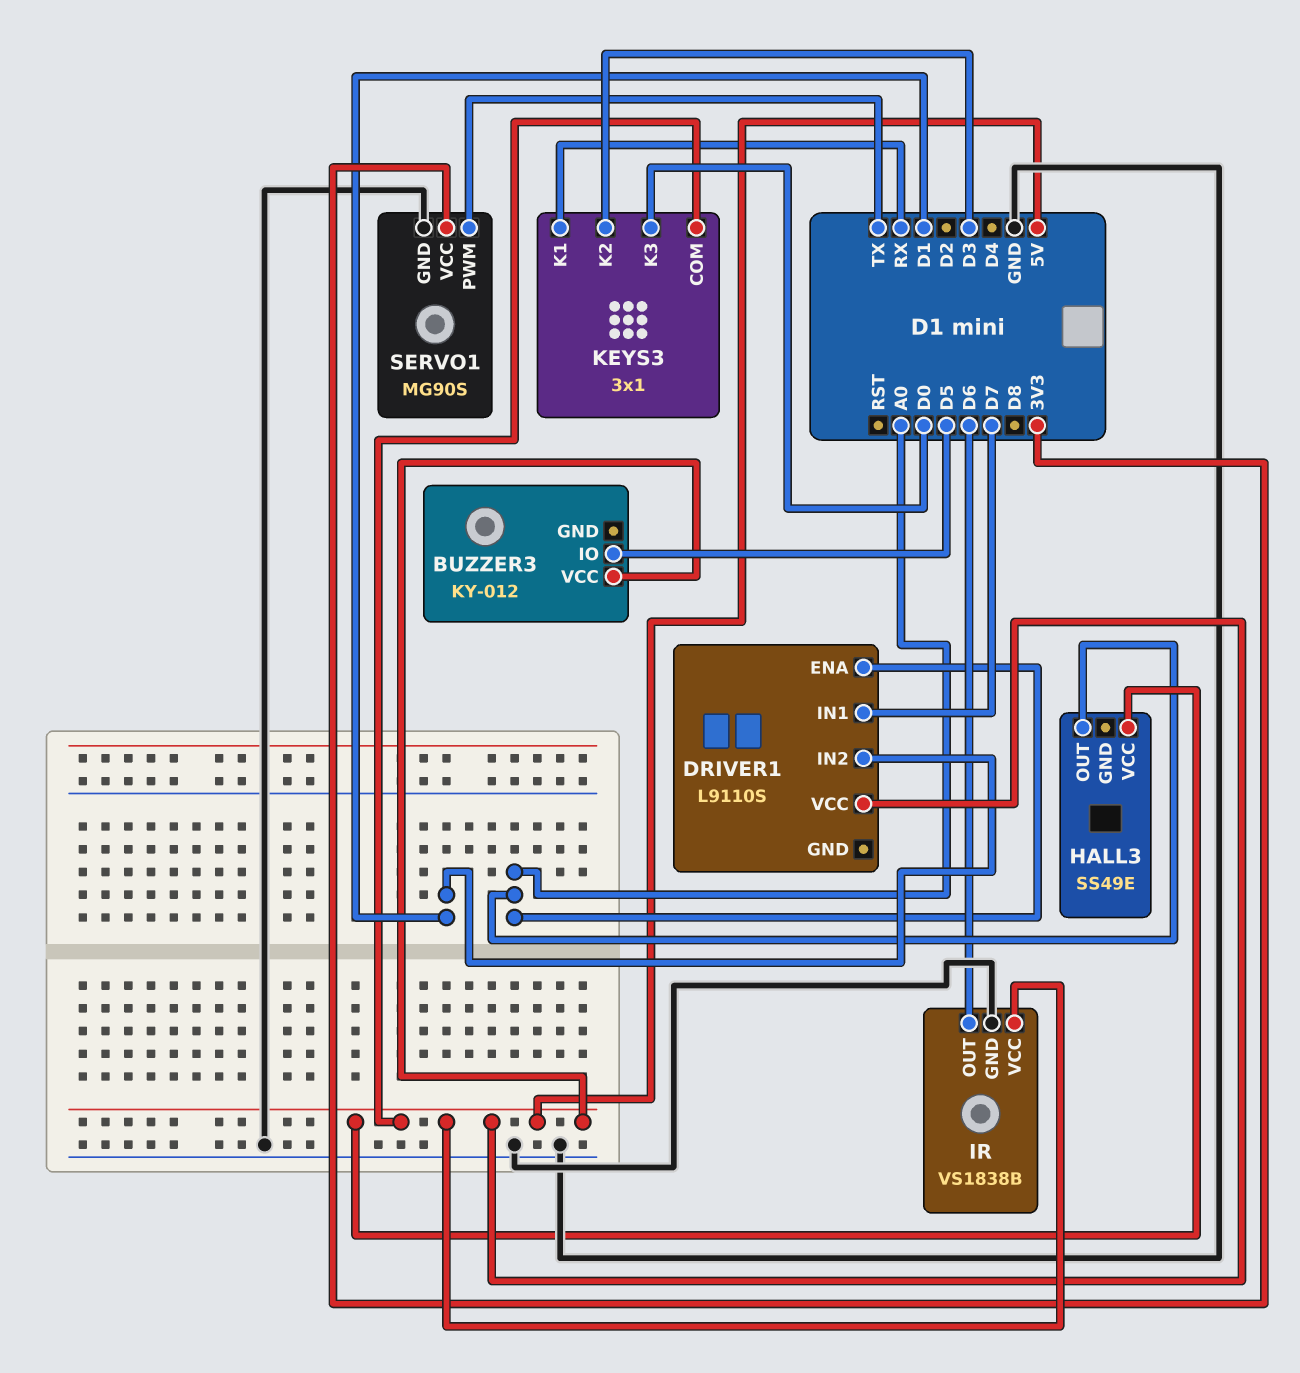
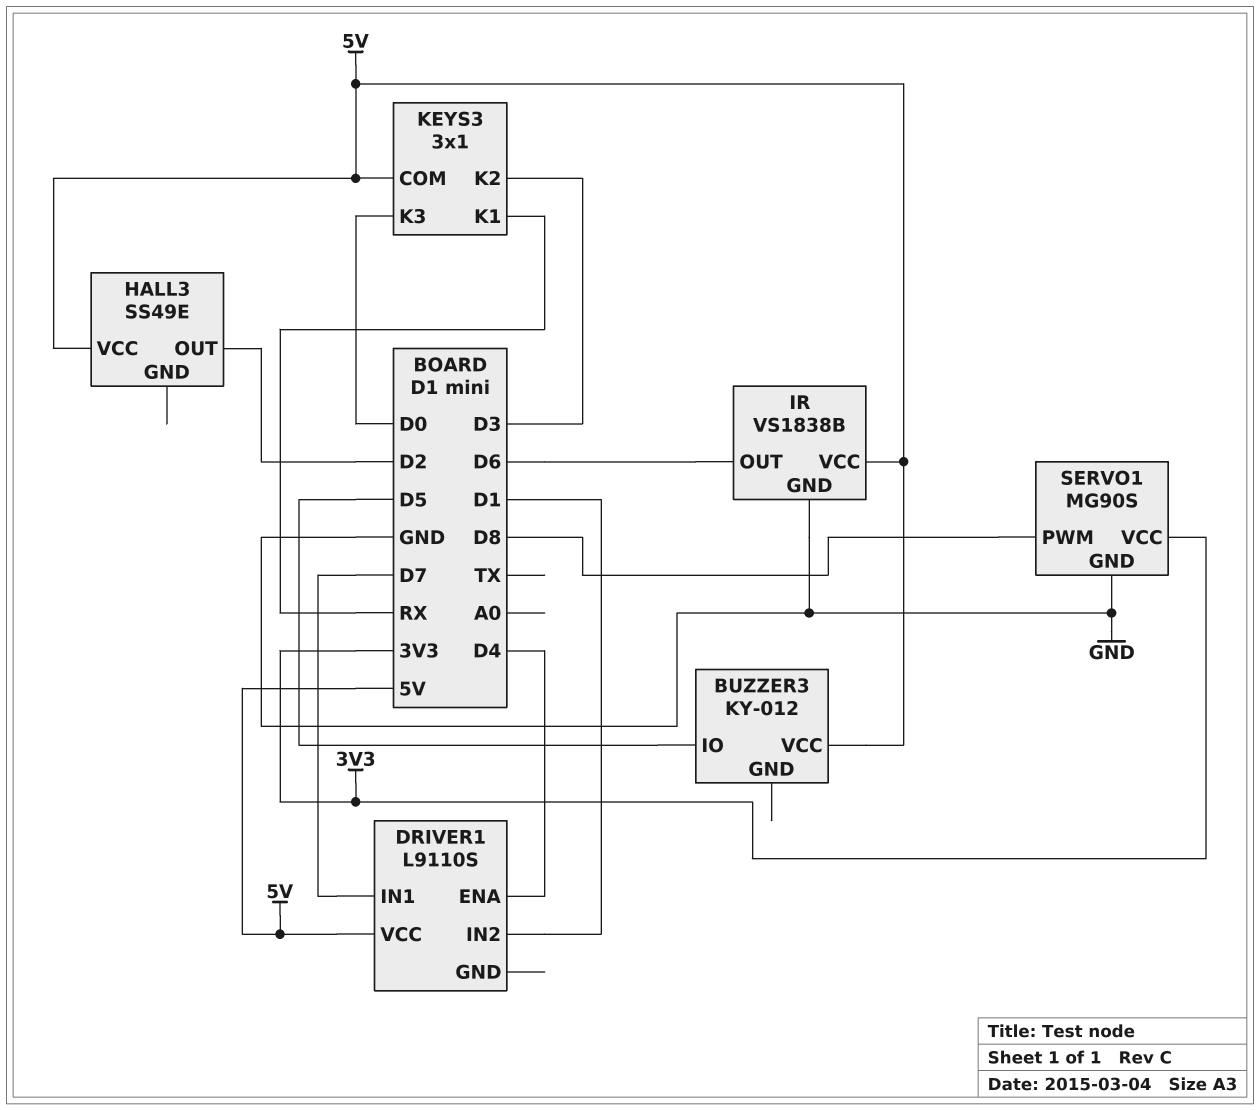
DRIVER1 pin ENA: A0 -> D4
HALL3 pin OUT: A0 -> D2
SERVO1 pin PWM: TX -> D8

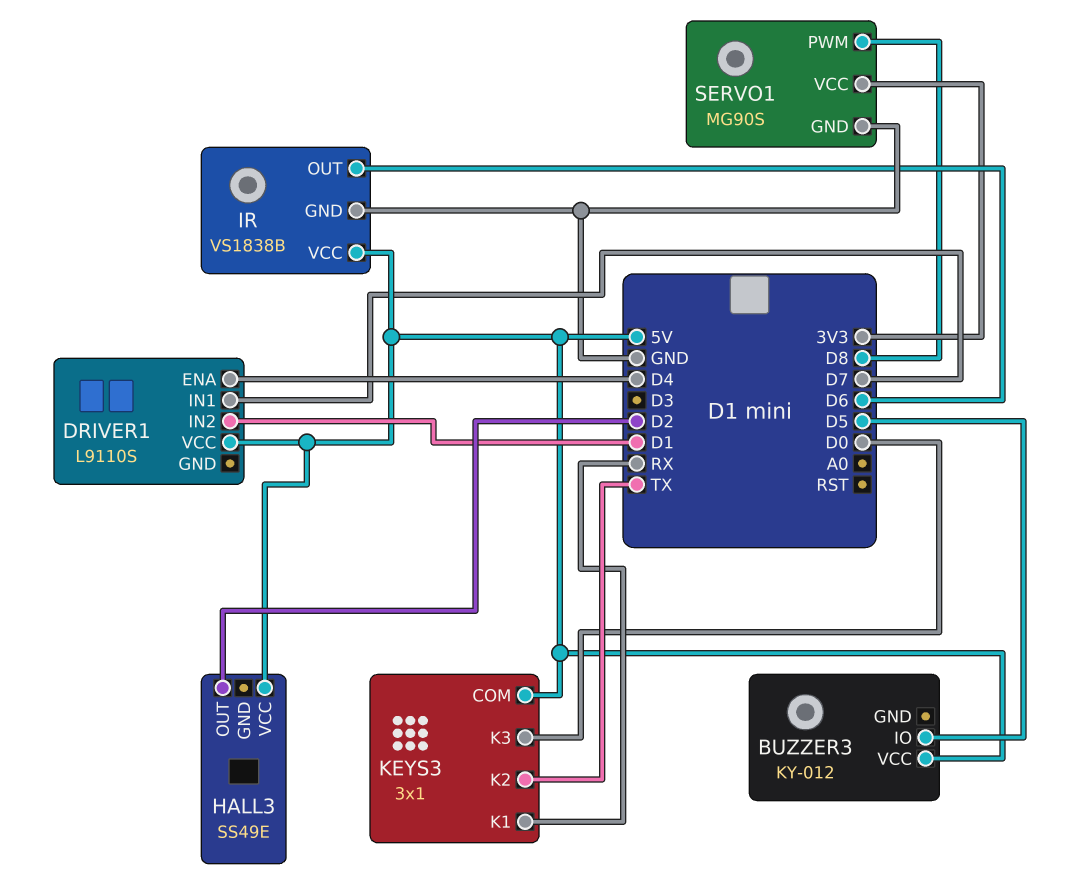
KEYS3 pin K2: D3 -> TX

